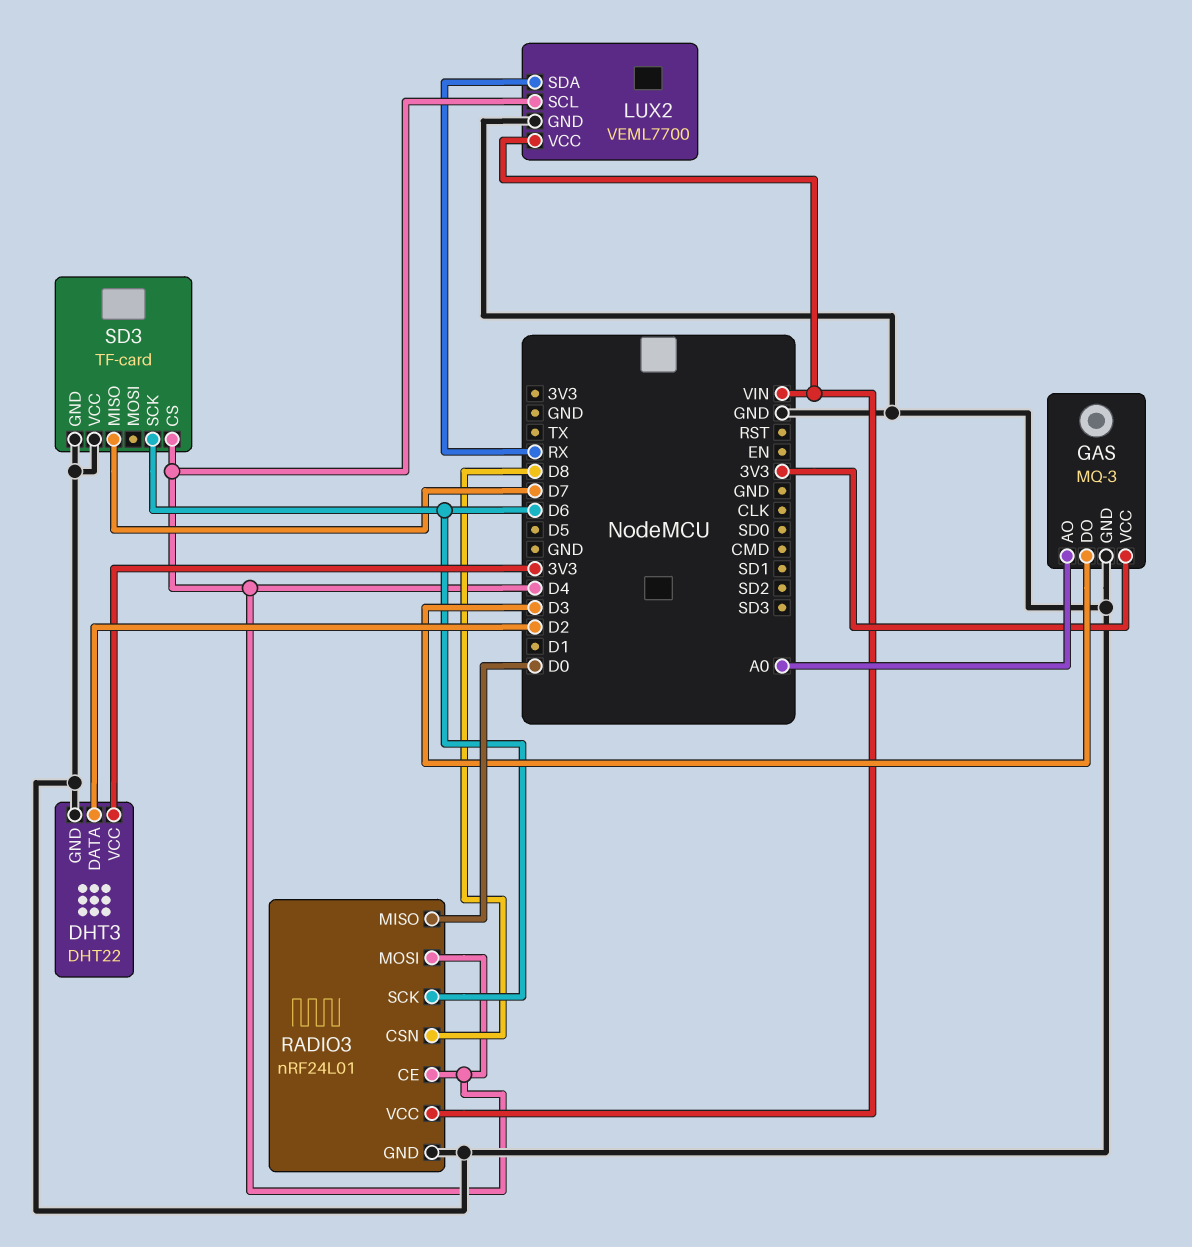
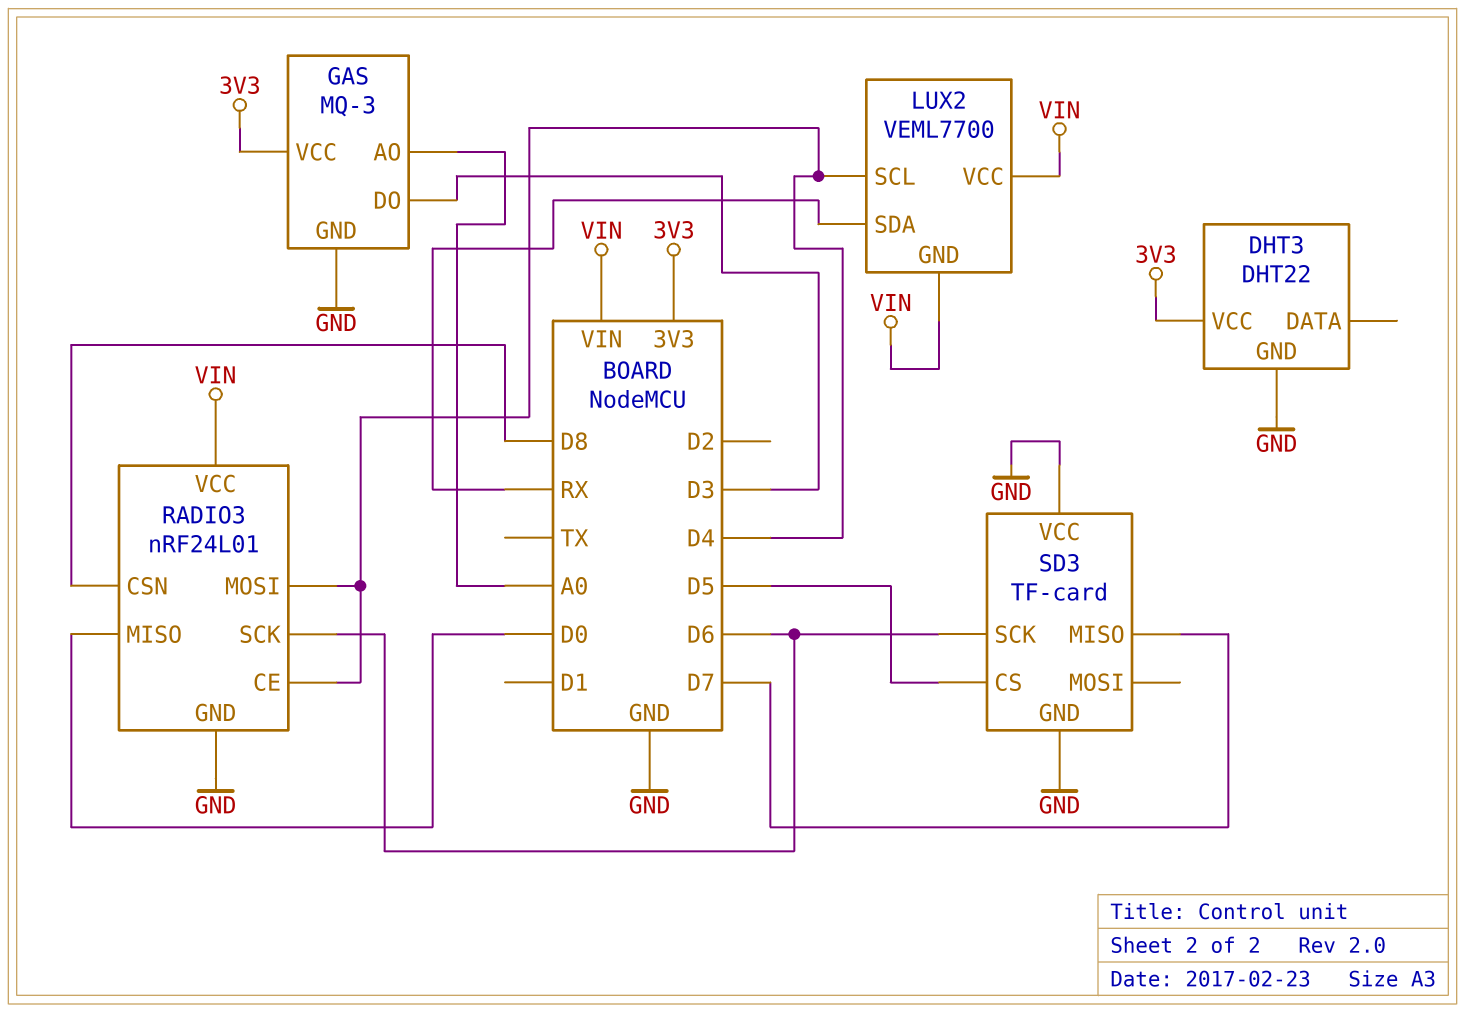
DHT3 pin DATA: D2 -> none
LUX2 pin GND: GND -> VIN
SD3 pin CS: D4 -> D5

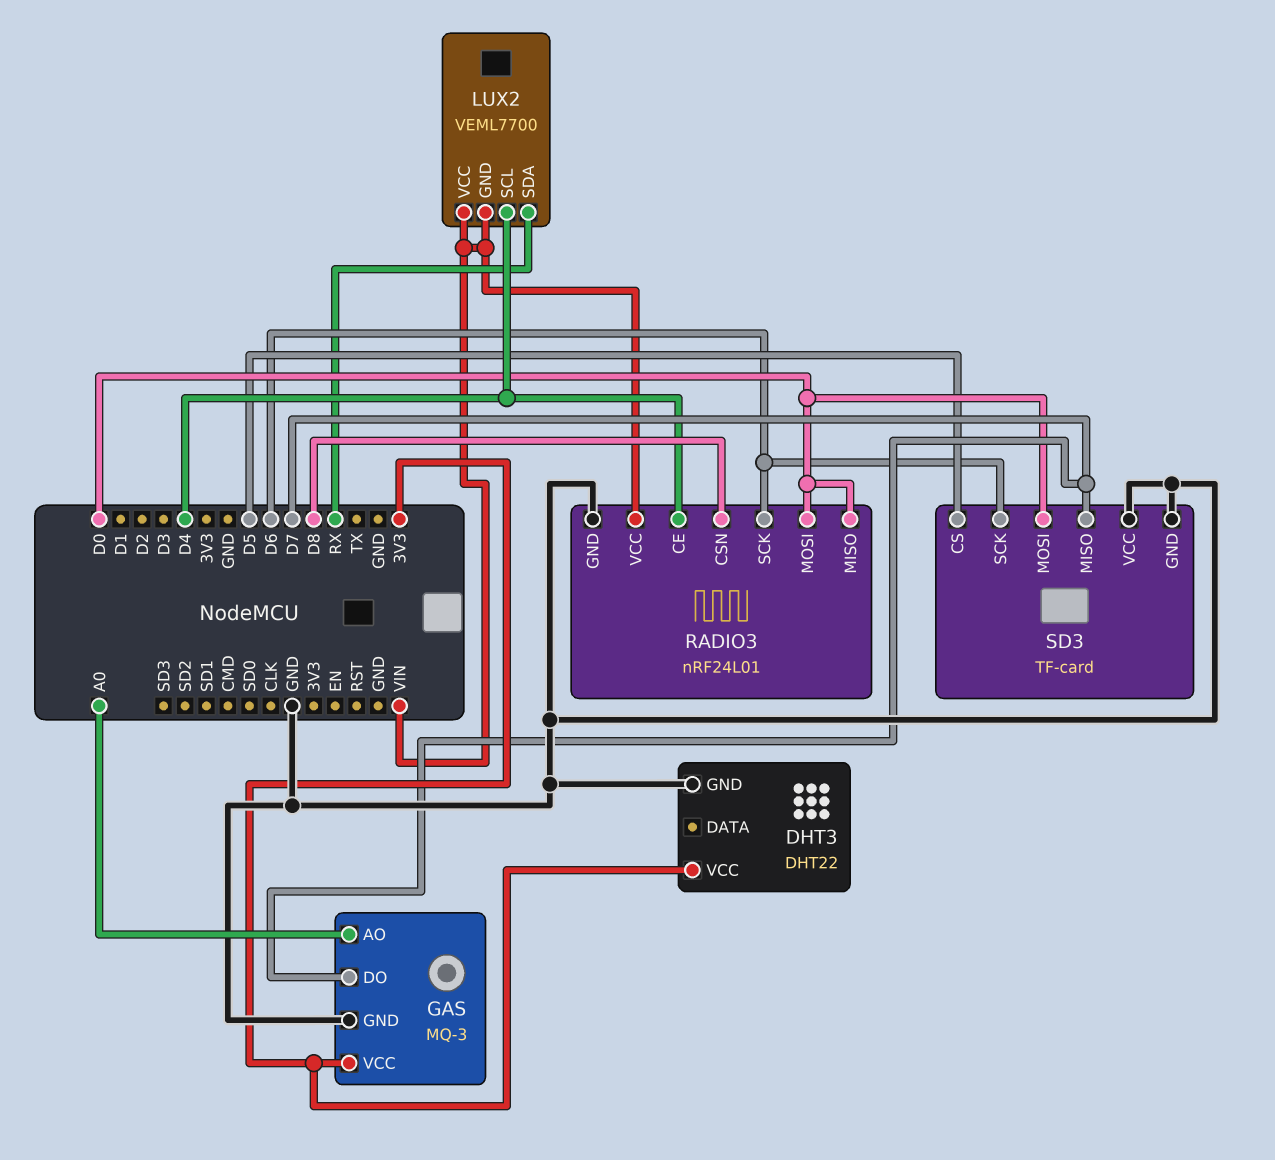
GAS pin DO: D3 -> D7
RADIO3 pin MOSI: D4 -> D0
SD3 pin MOSI: none -> D0

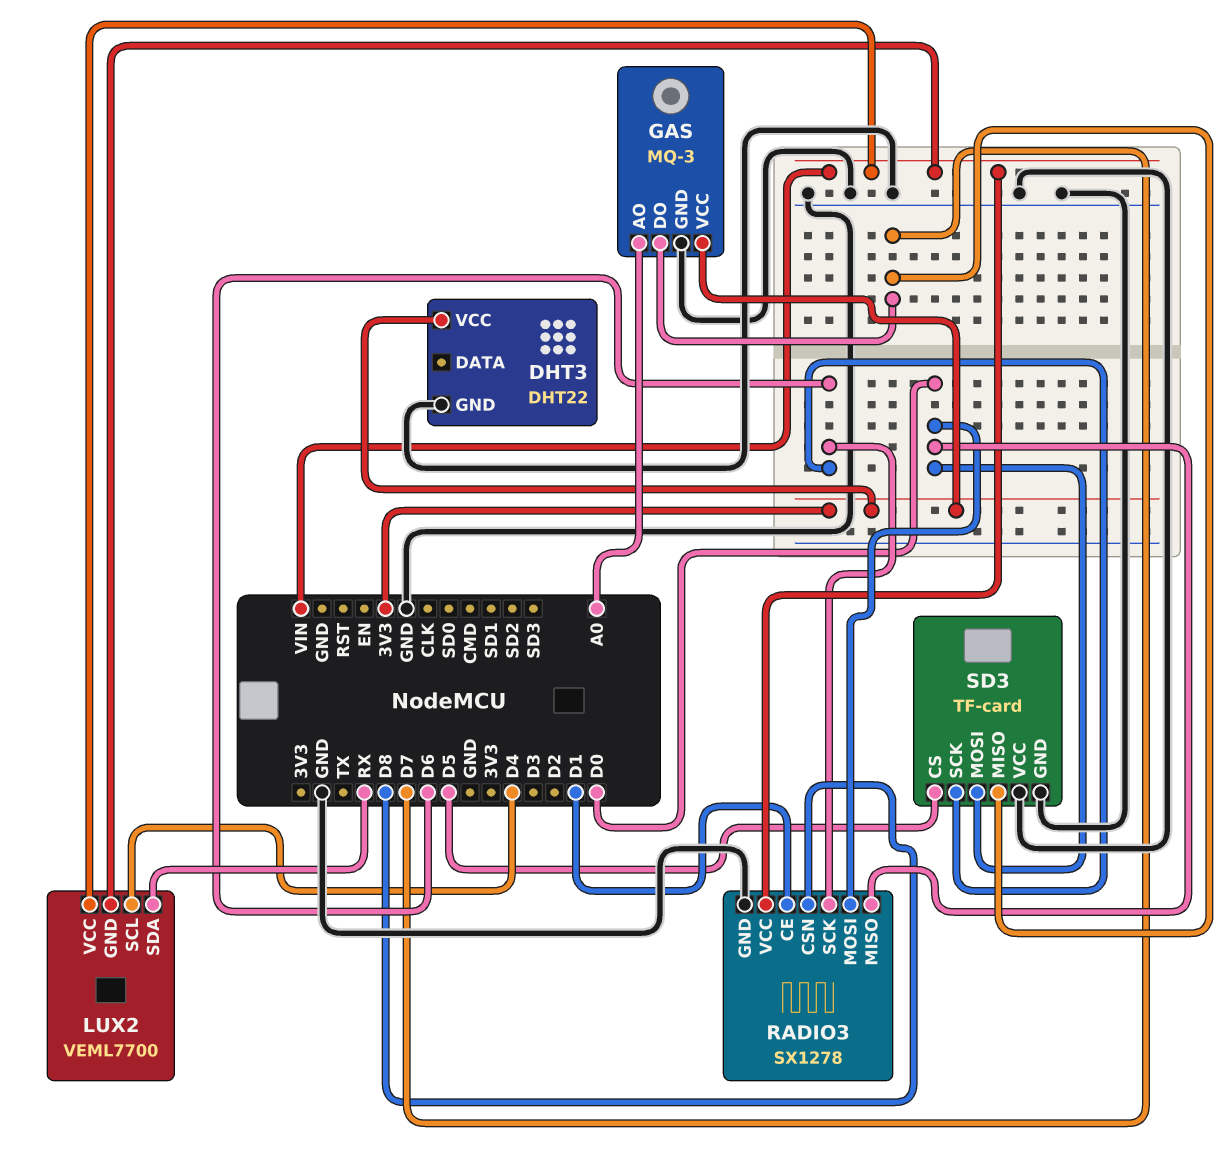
RADIO3: nRF24L01 -> SX1278
RADIO3 pin CE: D4 -> D1

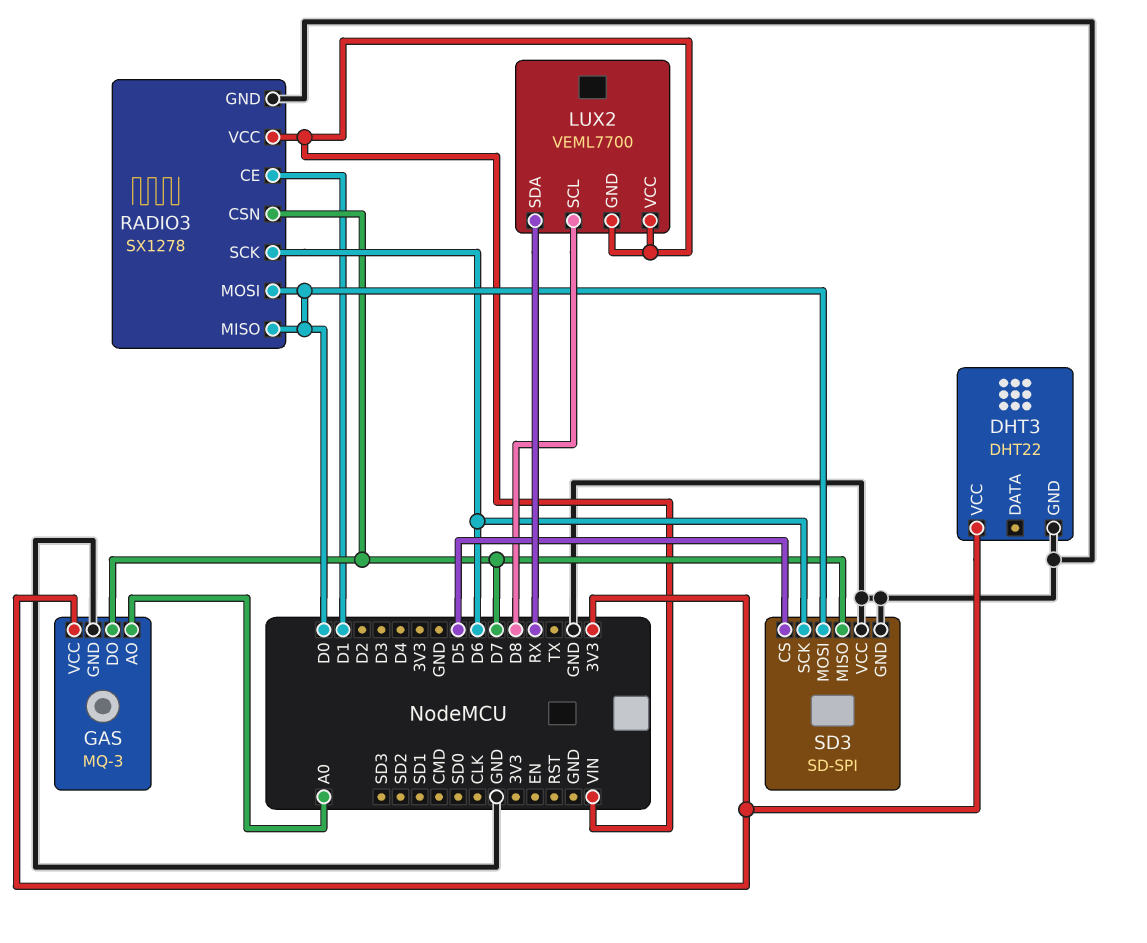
LUX2 pin SCL: D4 -> D8
RADIO3 pin CSN: D8 -> D7
SD3: TF-card -> SD-SPI

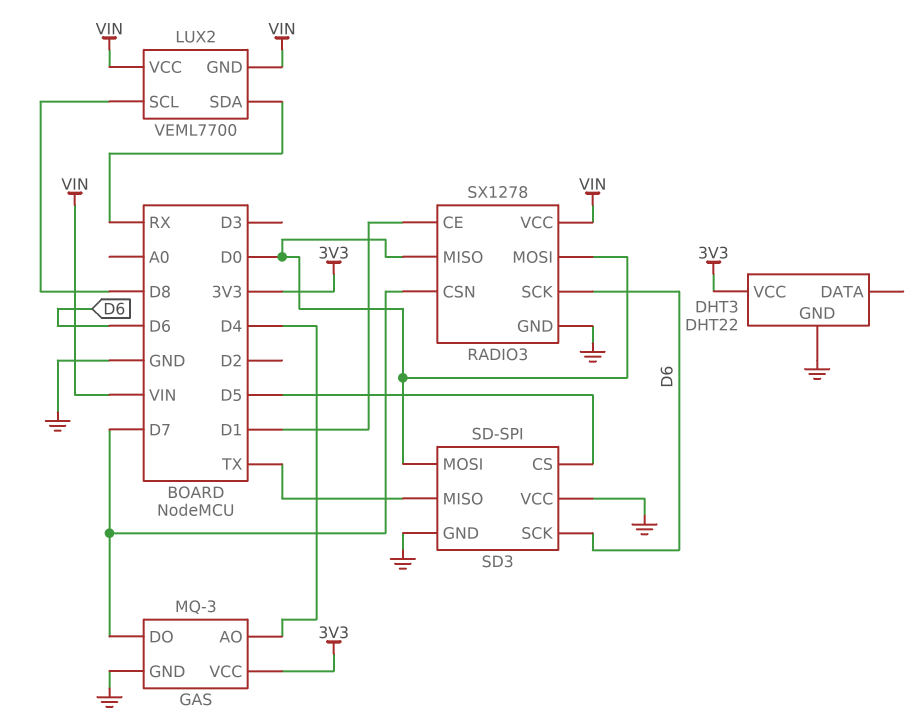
GAS pin AO: A0 -> D4
SD3 pin MISO: D7 -> TX

